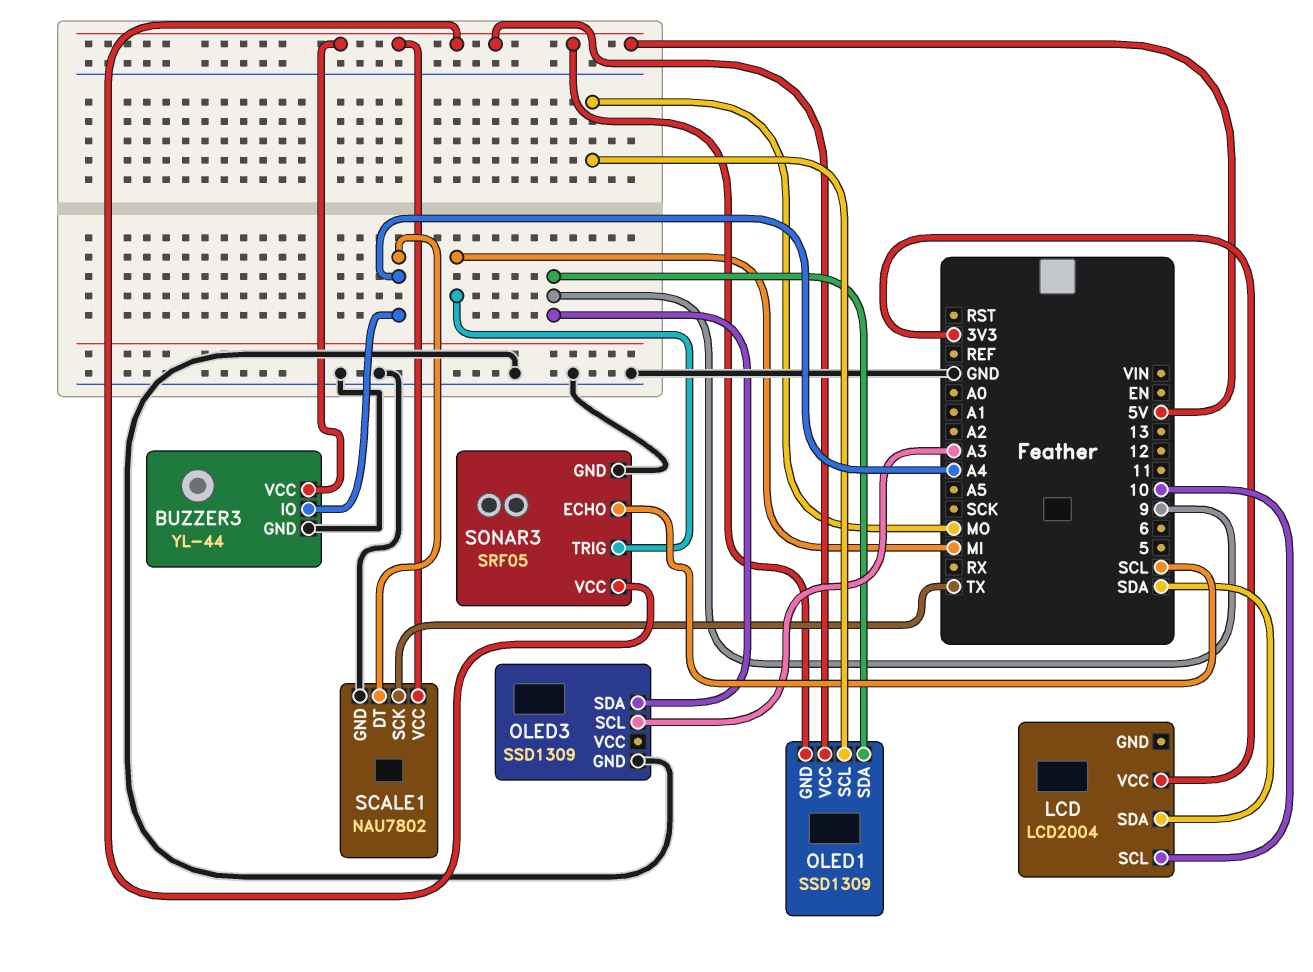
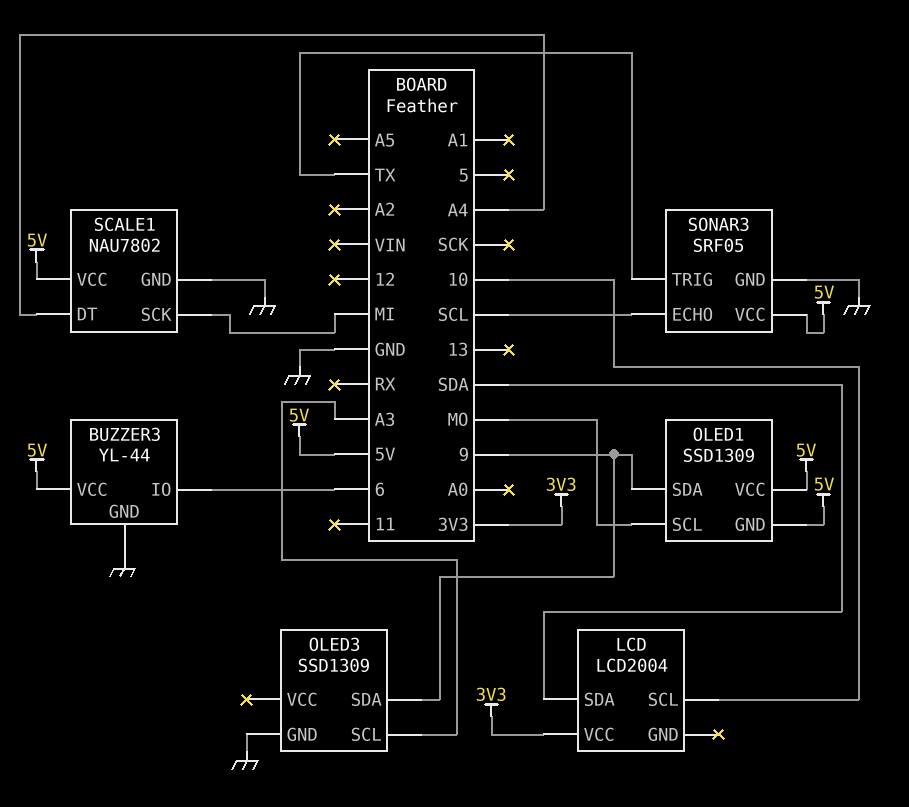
BUZZER3 pin IO: A4 -> 6
SCALE1 pin SCK: TX -> MI
SONAR3 pin TRIG: MI -> TX

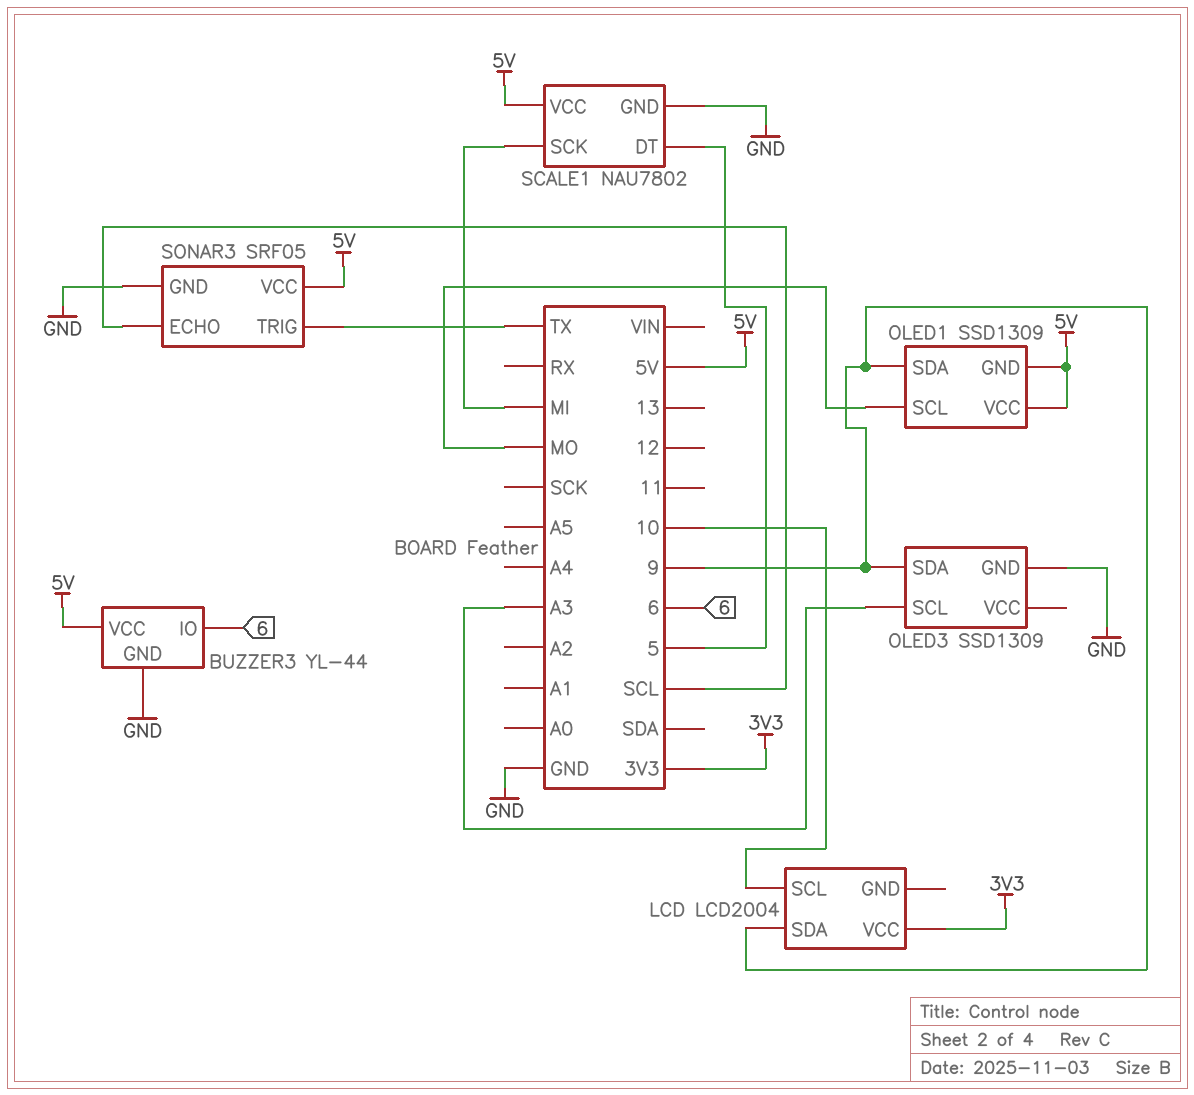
LCD pin SDA: SDA -> 9
SCALE1 pin DT: A4 -> 5

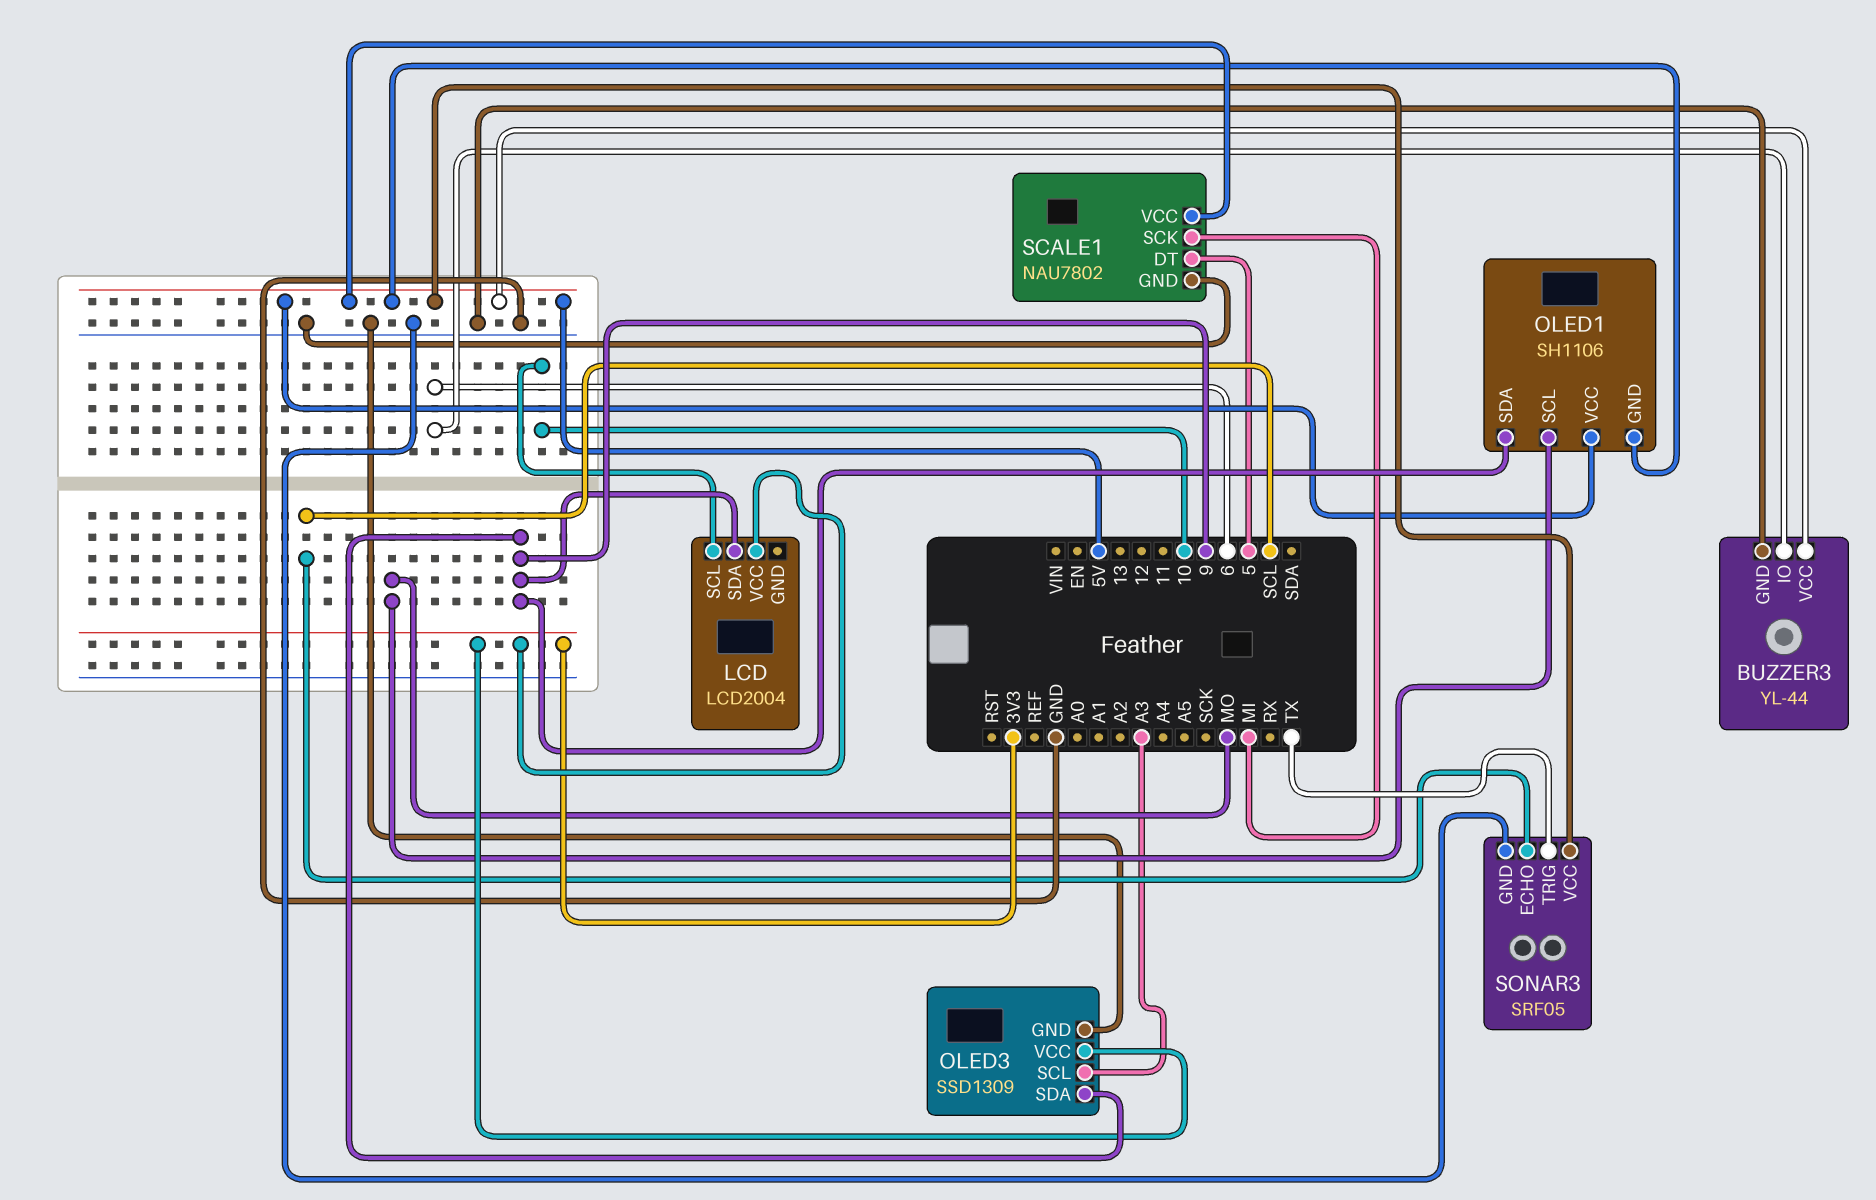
OLED1: SSD1309 -> SH1106
OLED3 pin VCC: none -> 3V3

